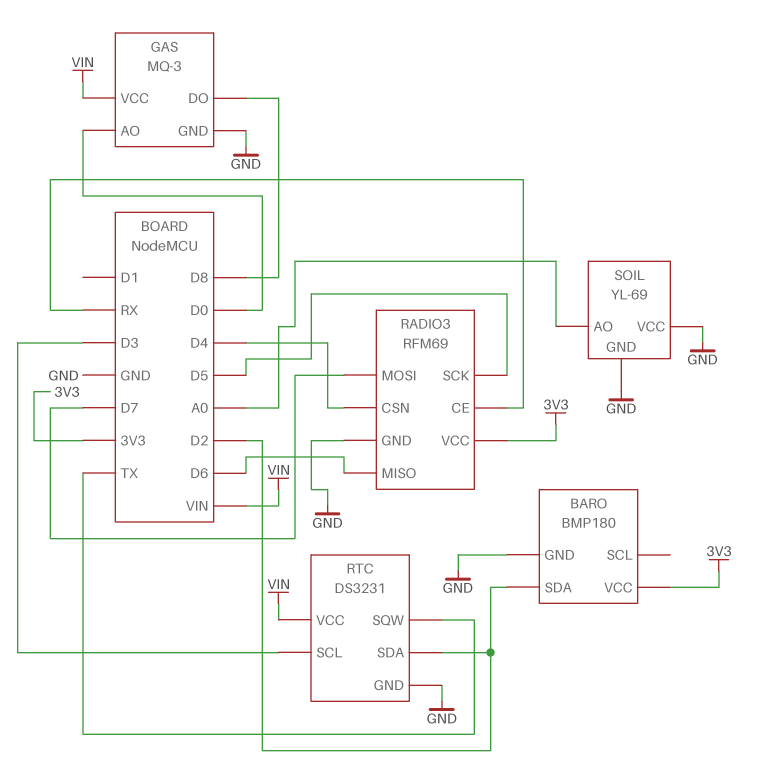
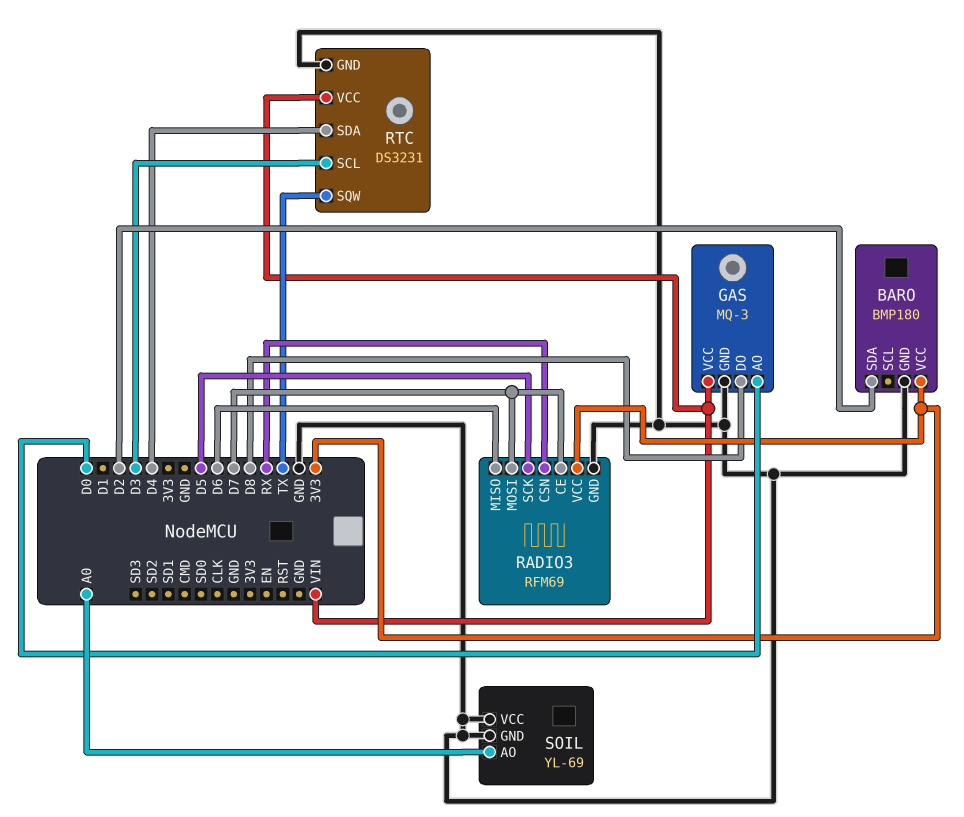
RADIO3 pin CE: RX -> D7
RADIO3 pin CSN: D4 -> RX
RTC pin SDA: D2 -> D4

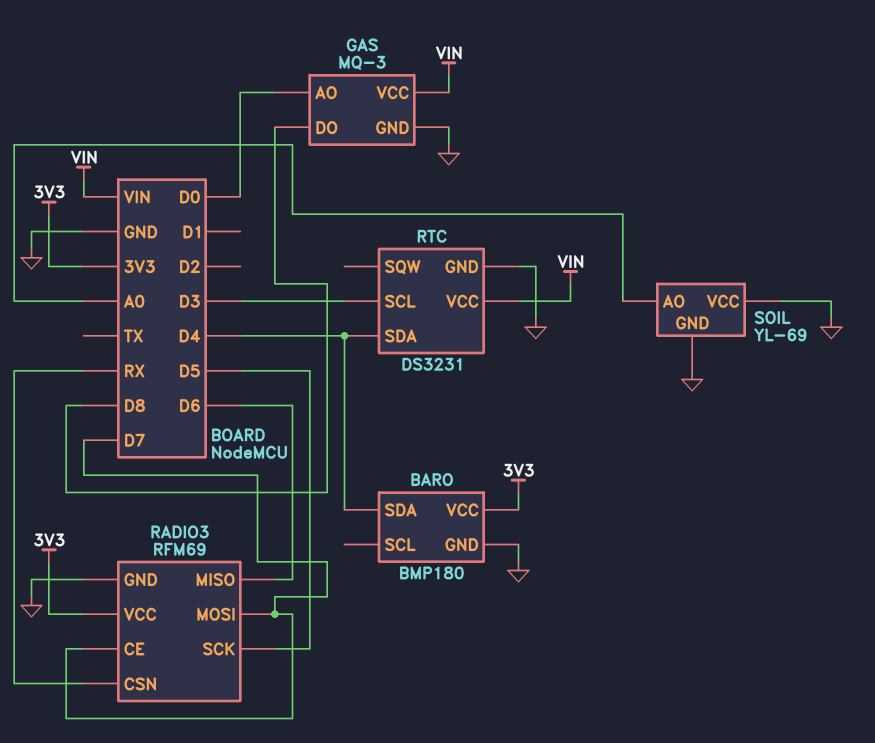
BARO pin SDA: D2 -> D4
RTC pin SQW: TX -> none

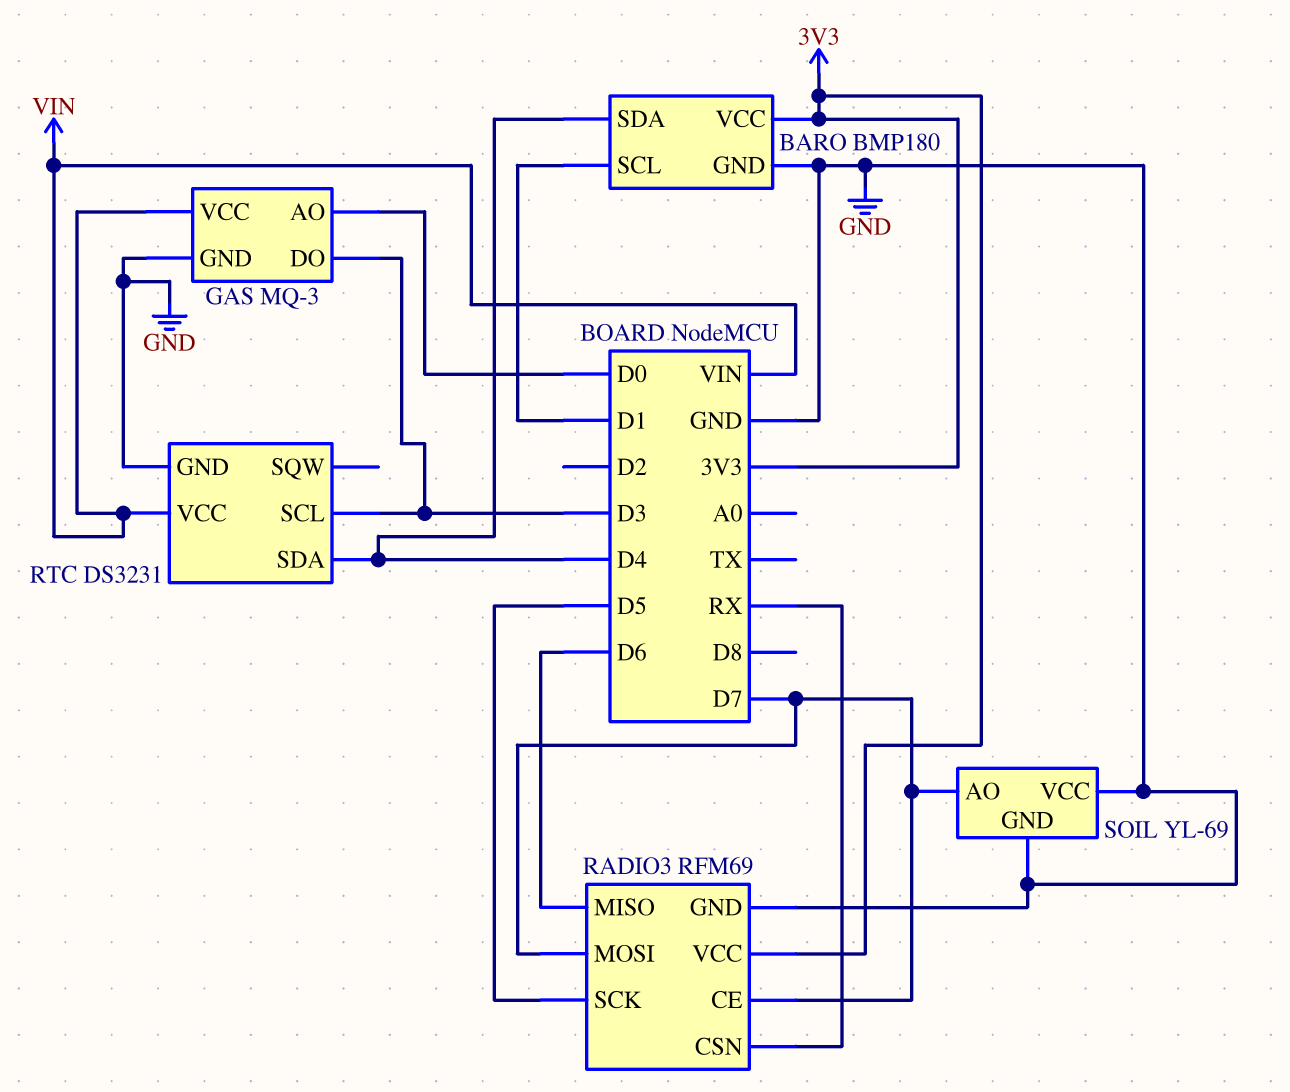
BARO pin SCL: none -> D1
GAS pin DO: D8 -> D3
SOIL pin AO: A0 -> D7

